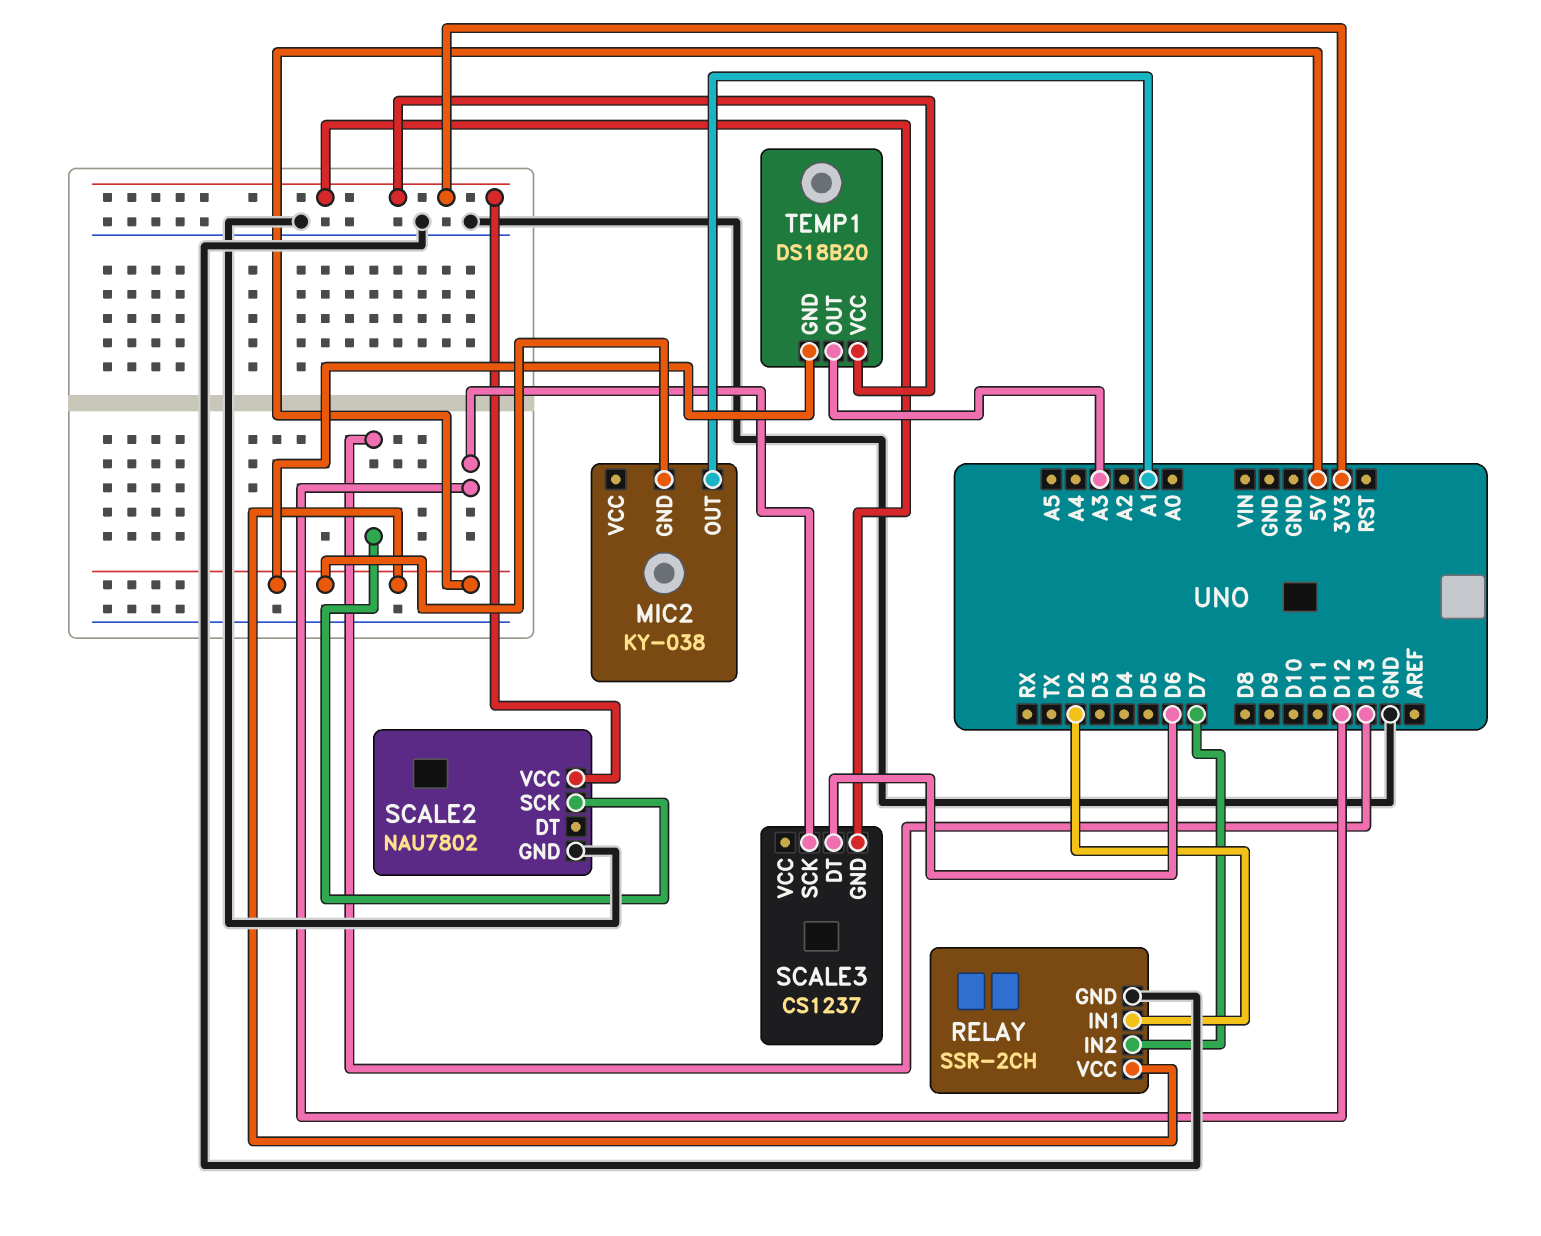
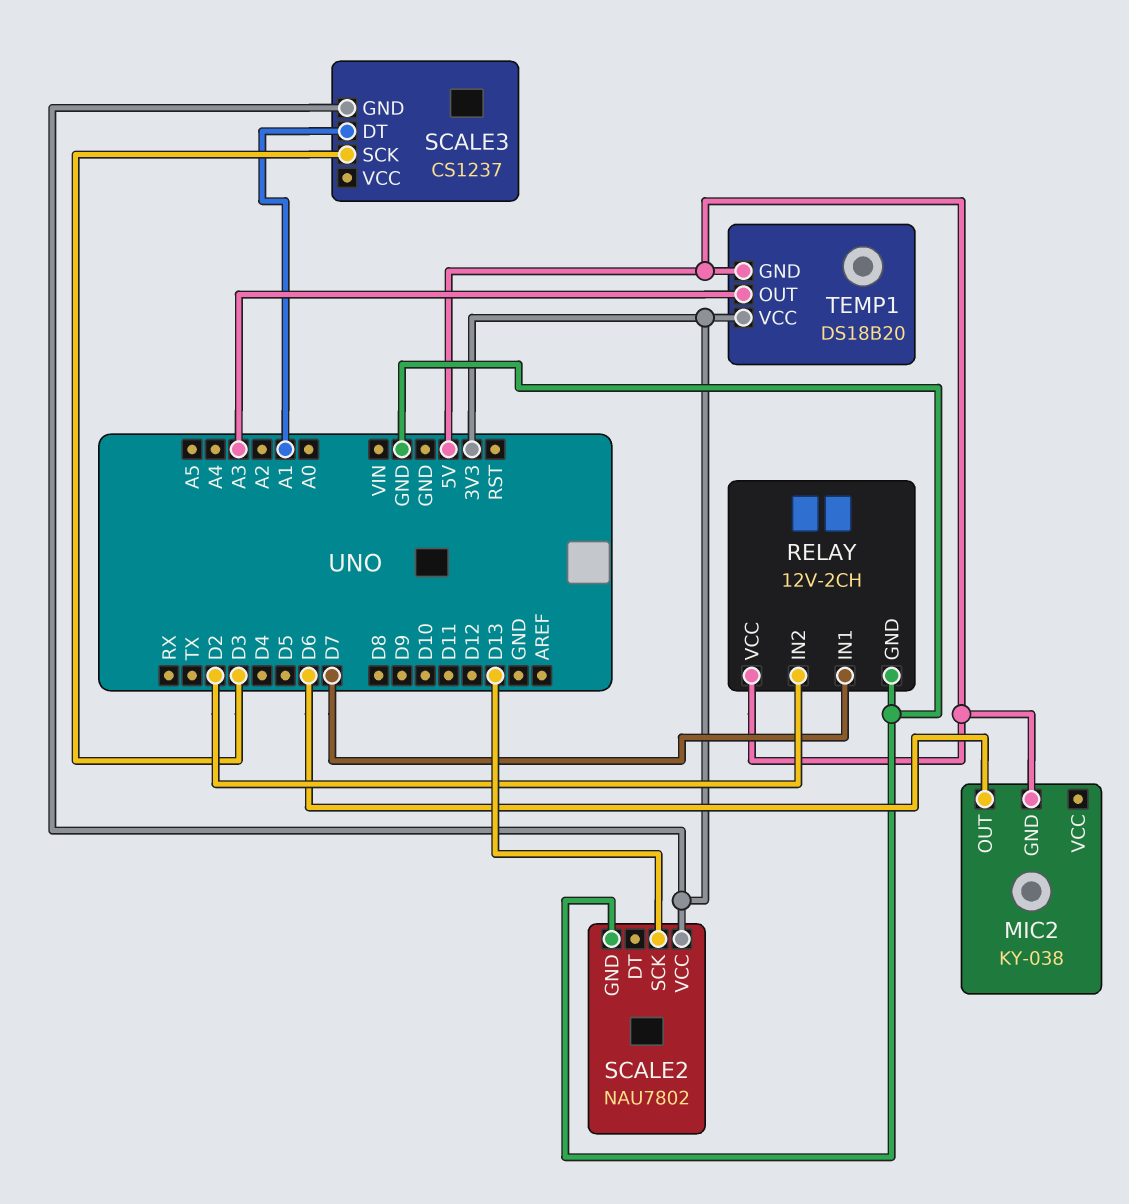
MIC2 pin OUT: A1 -> D6
RELAY: SSR-2CH -> 12V-2CH
RELAY pin IN1: D2 -> D7
RELAY pin IN2: D7 -> D2
SCALE3 pin DT: D6 -> A1
SCALE3 pin SCK: D12 -> D3

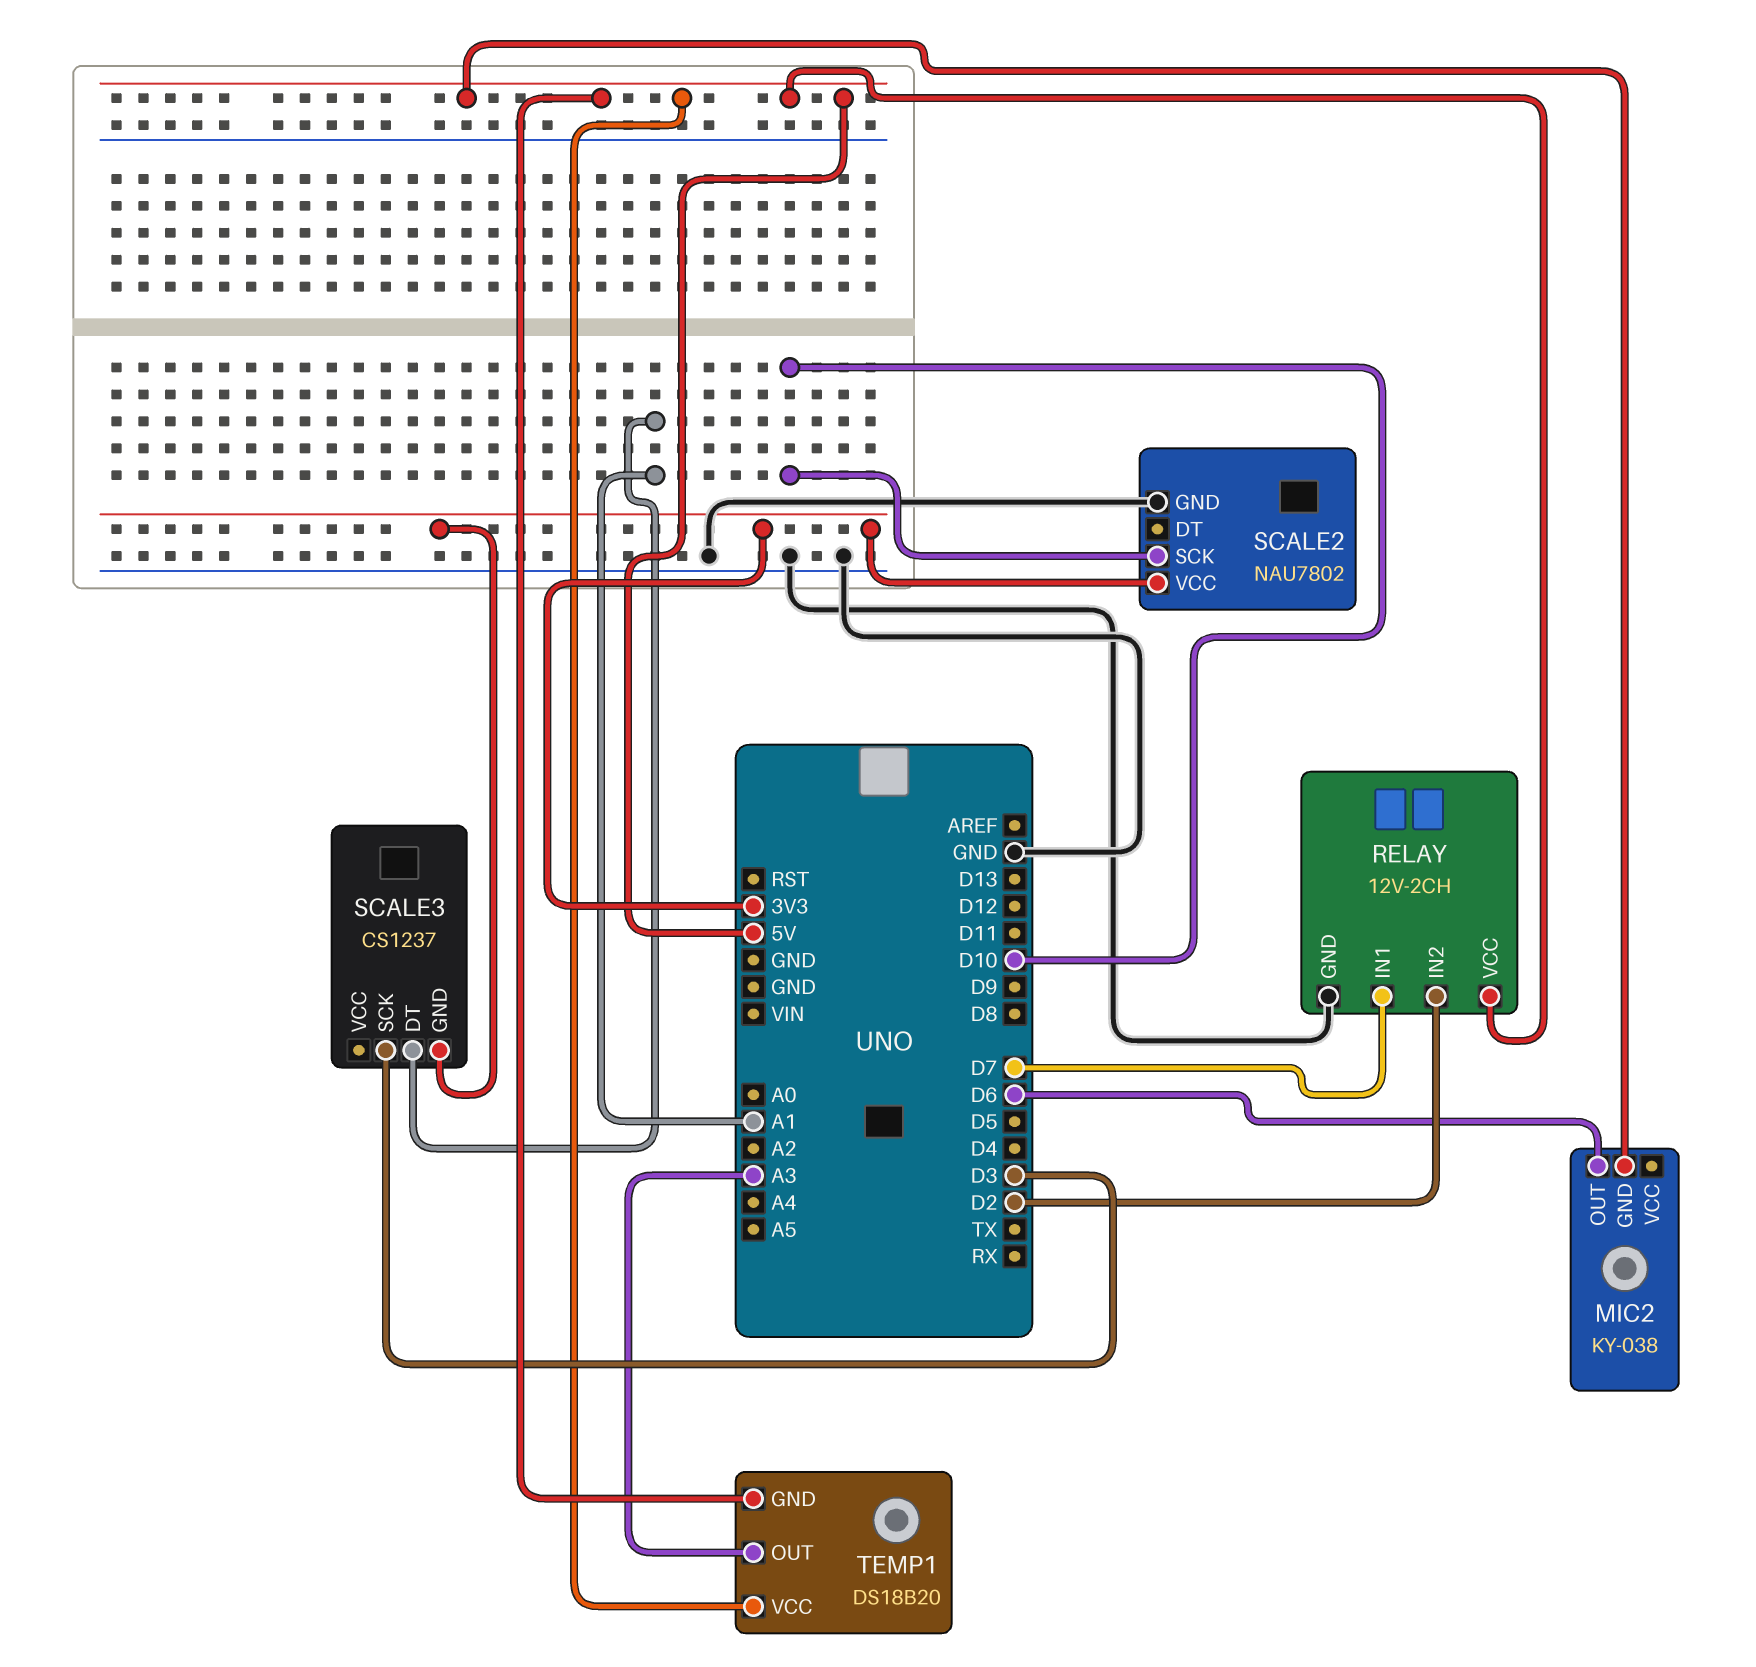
SCALE2 pin SCK: D13 -> D10
TEMP1 pin VCC: 3V3 -> 5V

